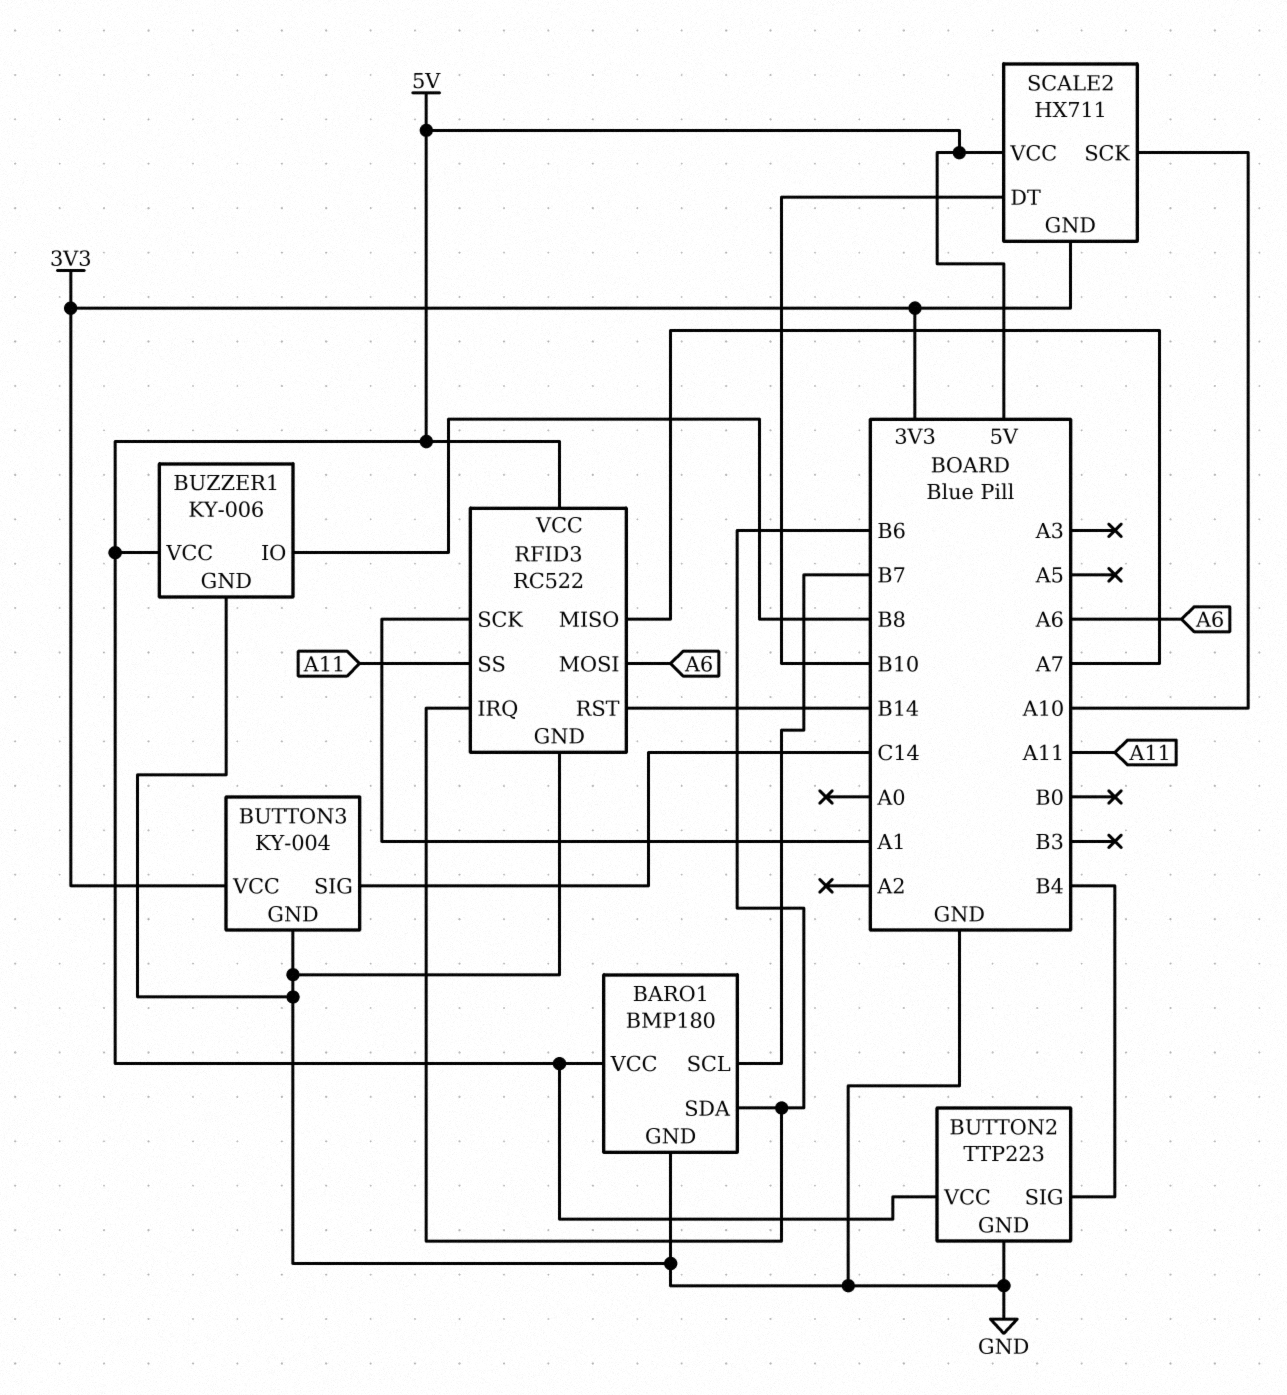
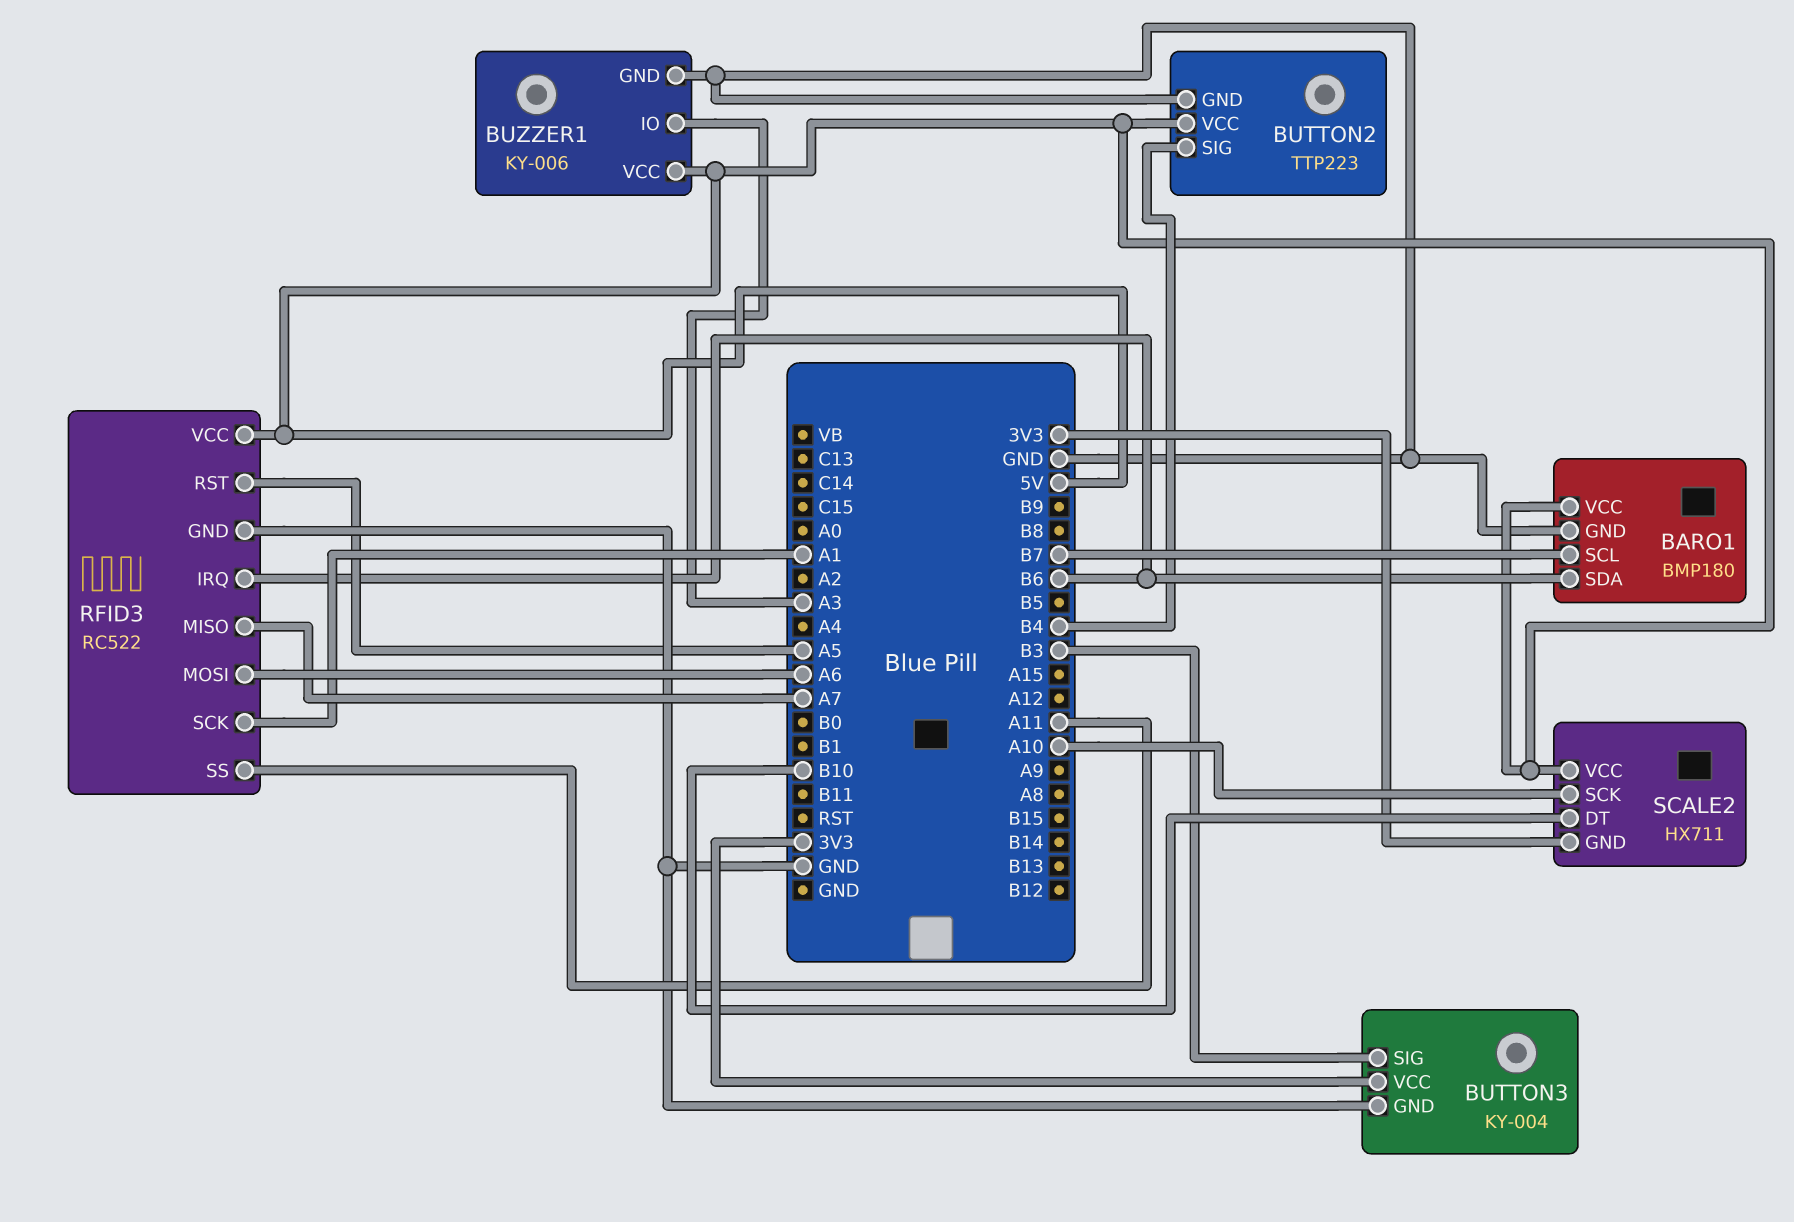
BUTTON3 pin SIG: C14 -> B3
BUZZER1 pin IO: B8 -> A3
RFID3 pin RST: B14 -> A5

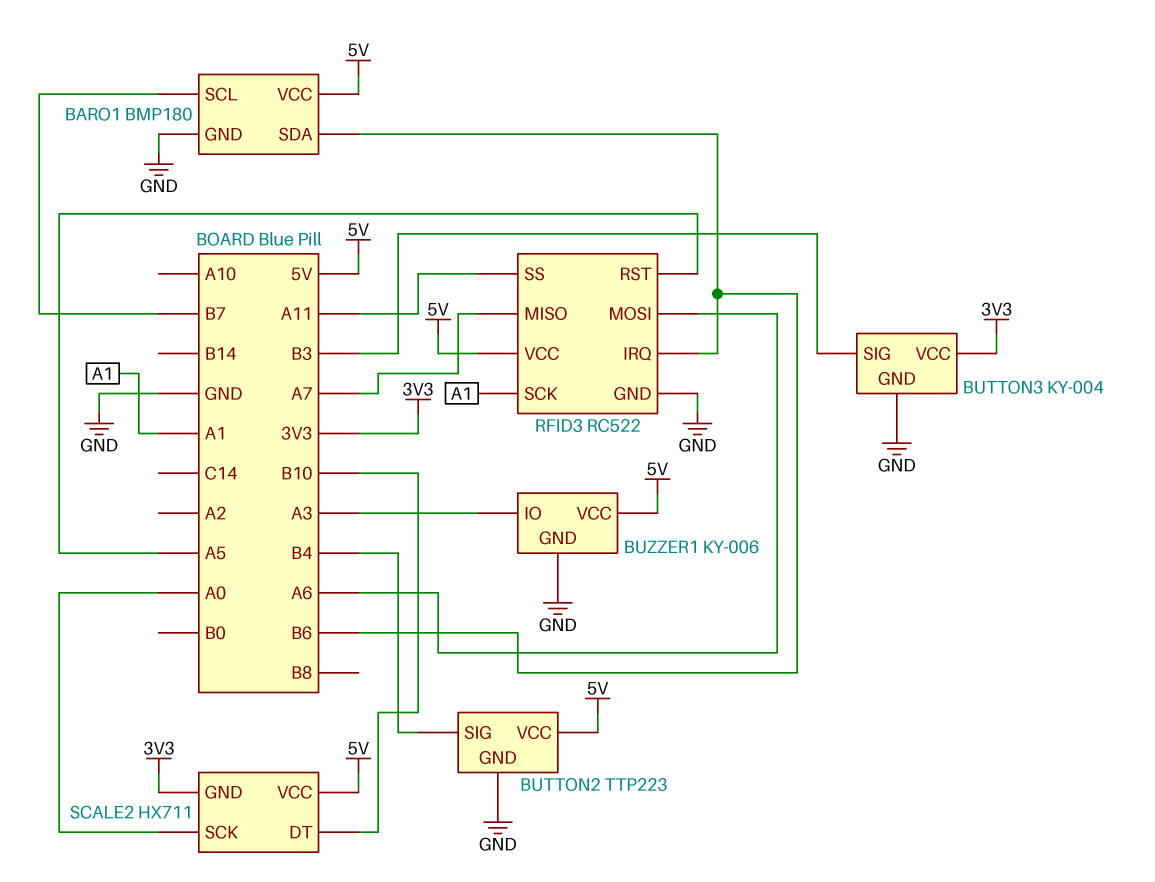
SCALE2 pin SCK: A10 -> A0

